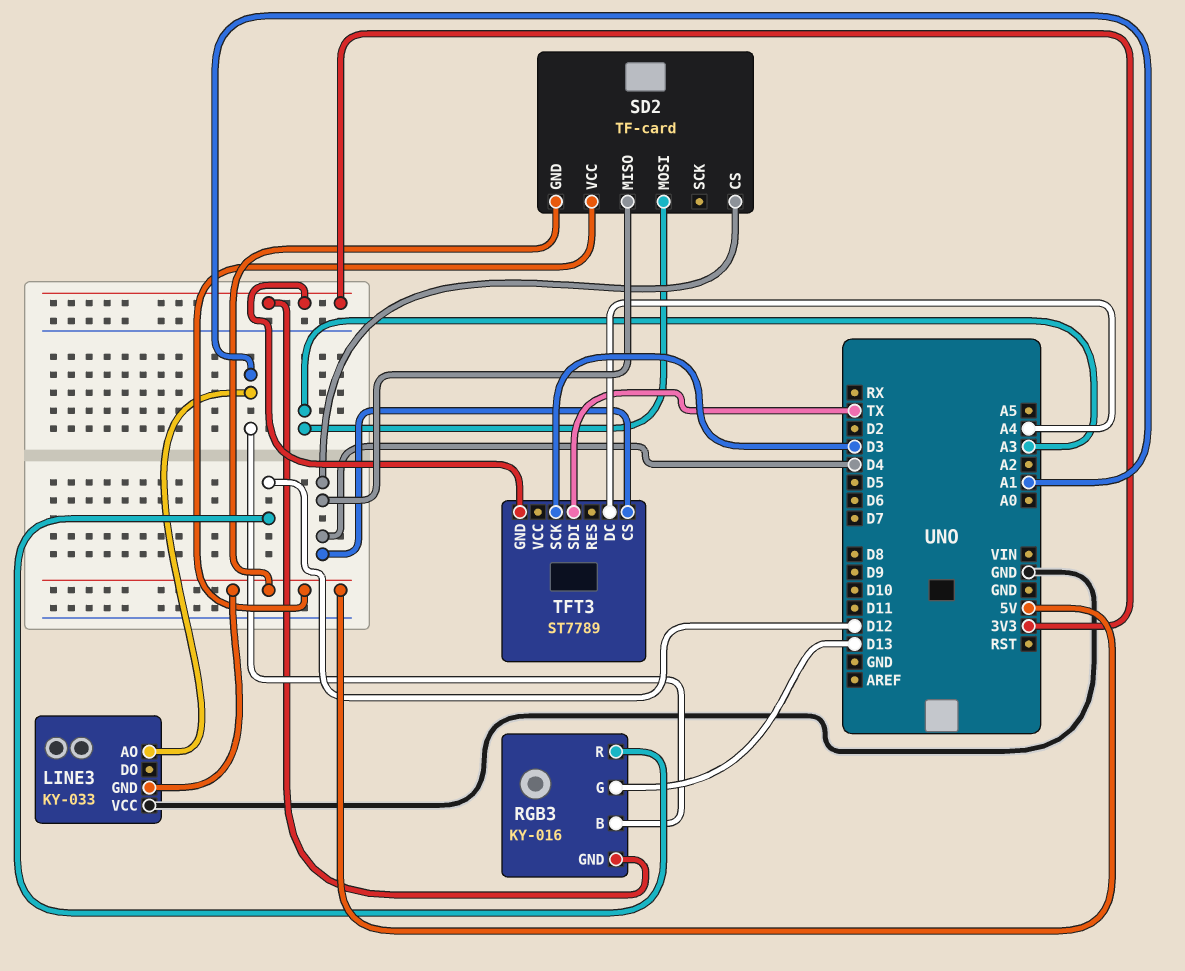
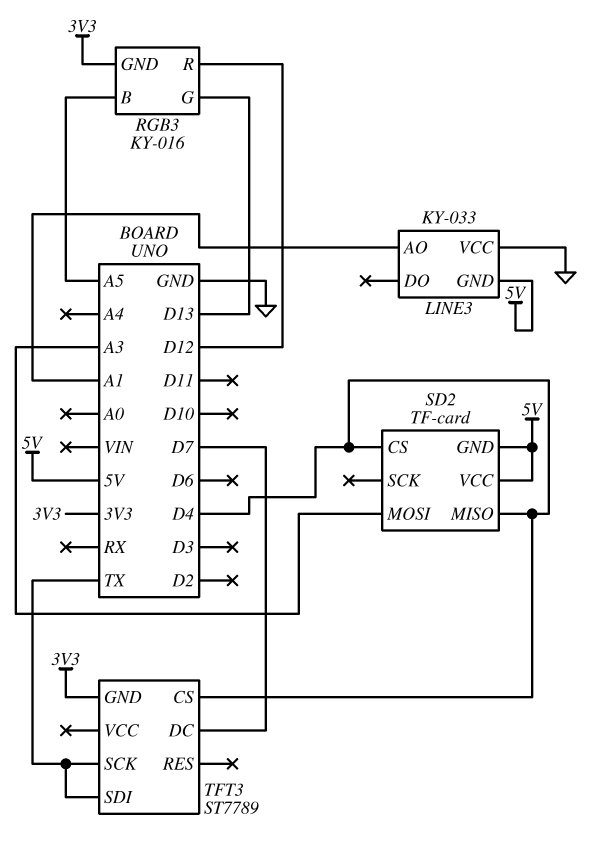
RGB3 pin B: A1 -> A5
TFT3 pin DC: A4 -> D7
TFT3 pin SCK: D3 -> TX

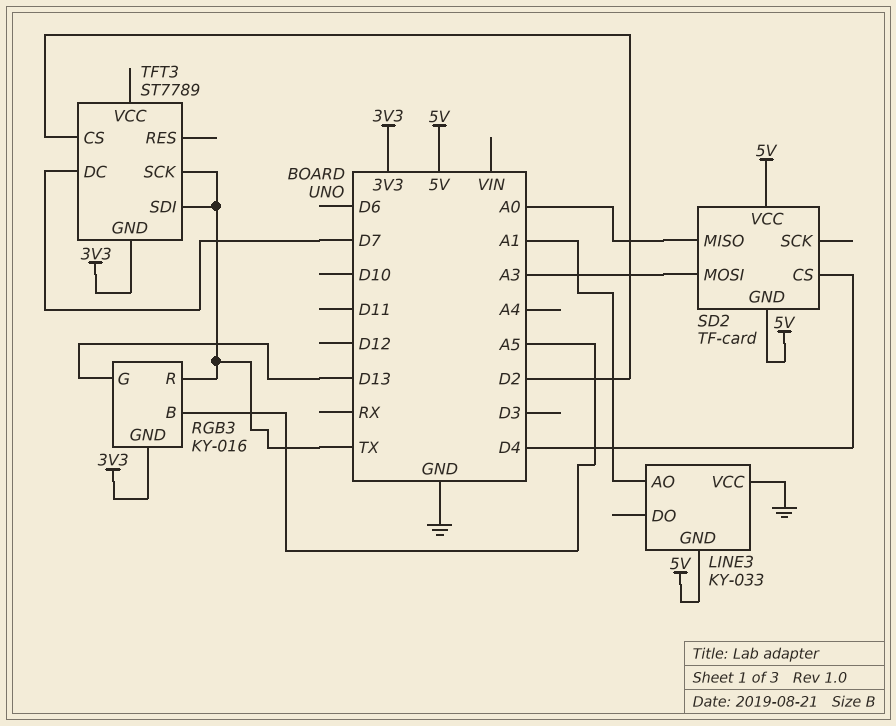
RGB3 pin R: D12 -> TX
SD2 pin MISO: D4 -> A0
TFT3 pin CS: D4 -> D2

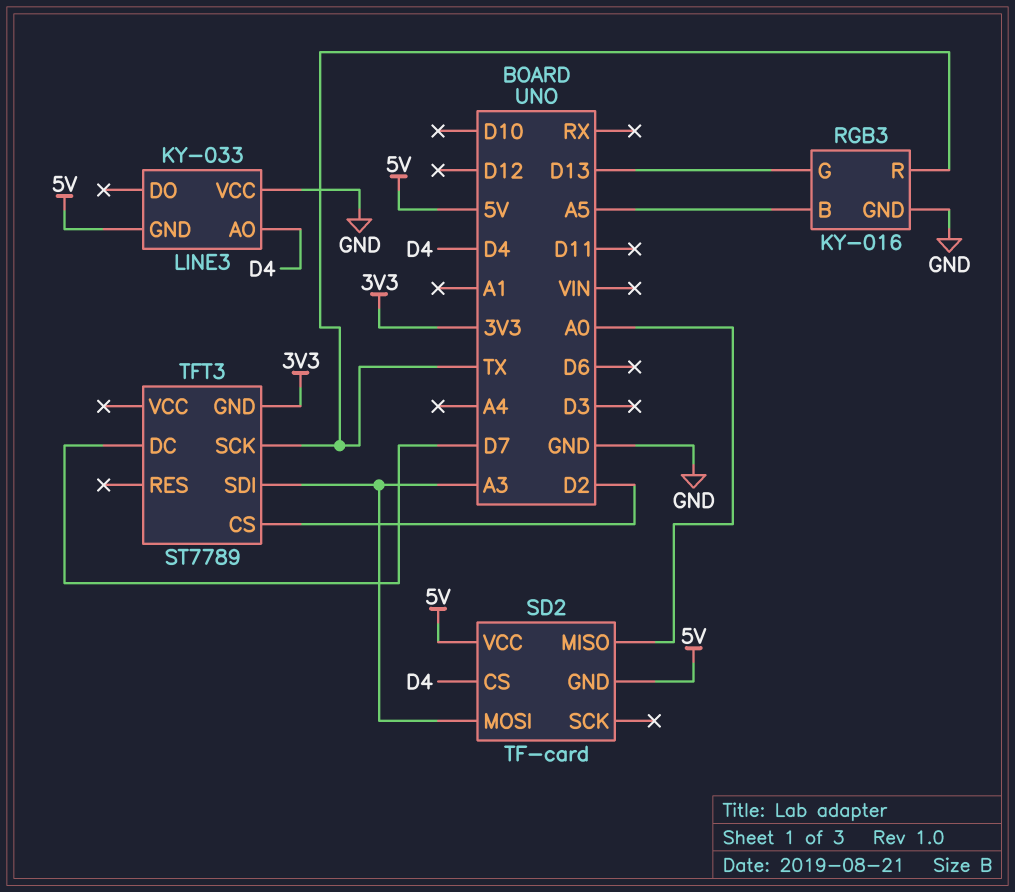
LINE3 pin AO: A1 -> D4
RGB3 pin GND: 3V3 -> GND
TFT3 pin SDI: TX -> A3

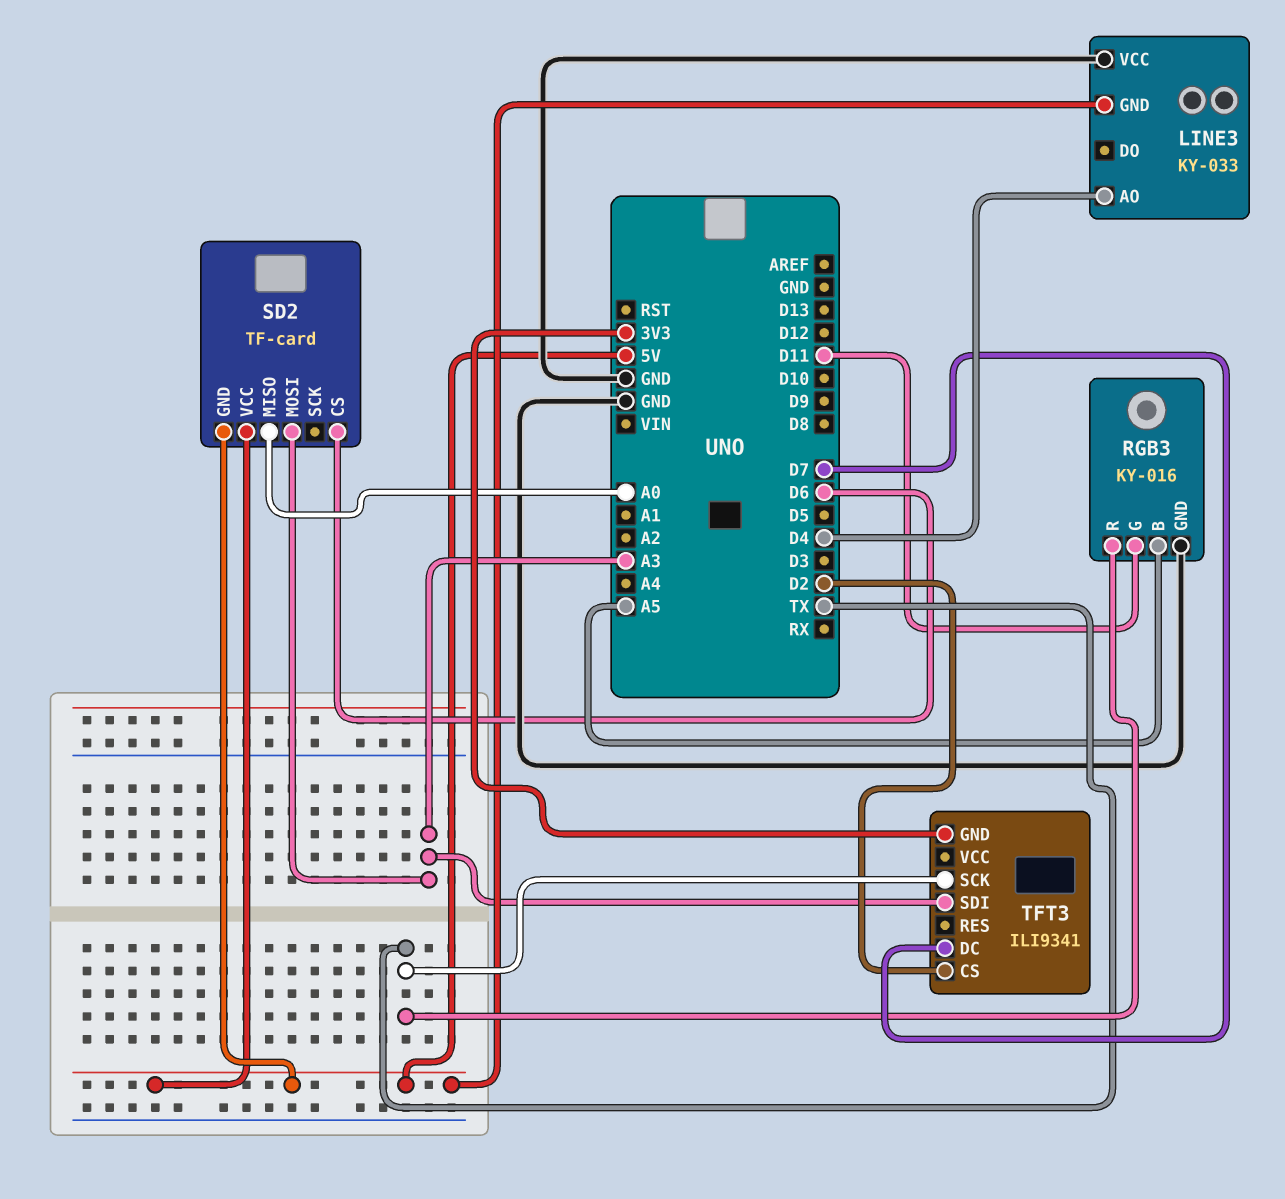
RGB3 pin G: D13 -> D11
SD2 pin CS: D4 -> D6
TFT3: ST7789 -> ILI9341

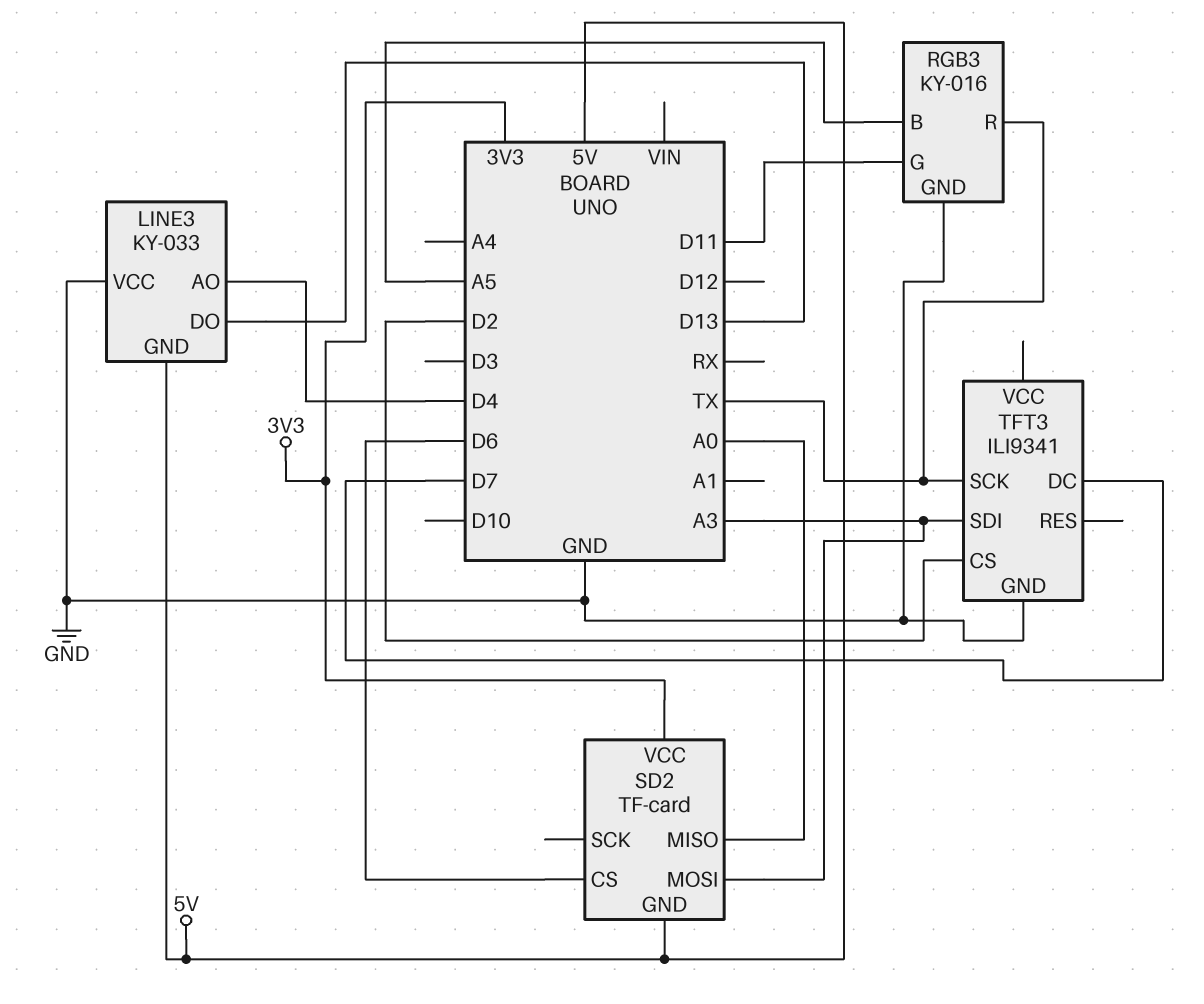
LINE3 pin DO: none -> D13
SD2 pin VCC: 5V -> 3V3
TFT3 pin GND: 3V3 -> GND

